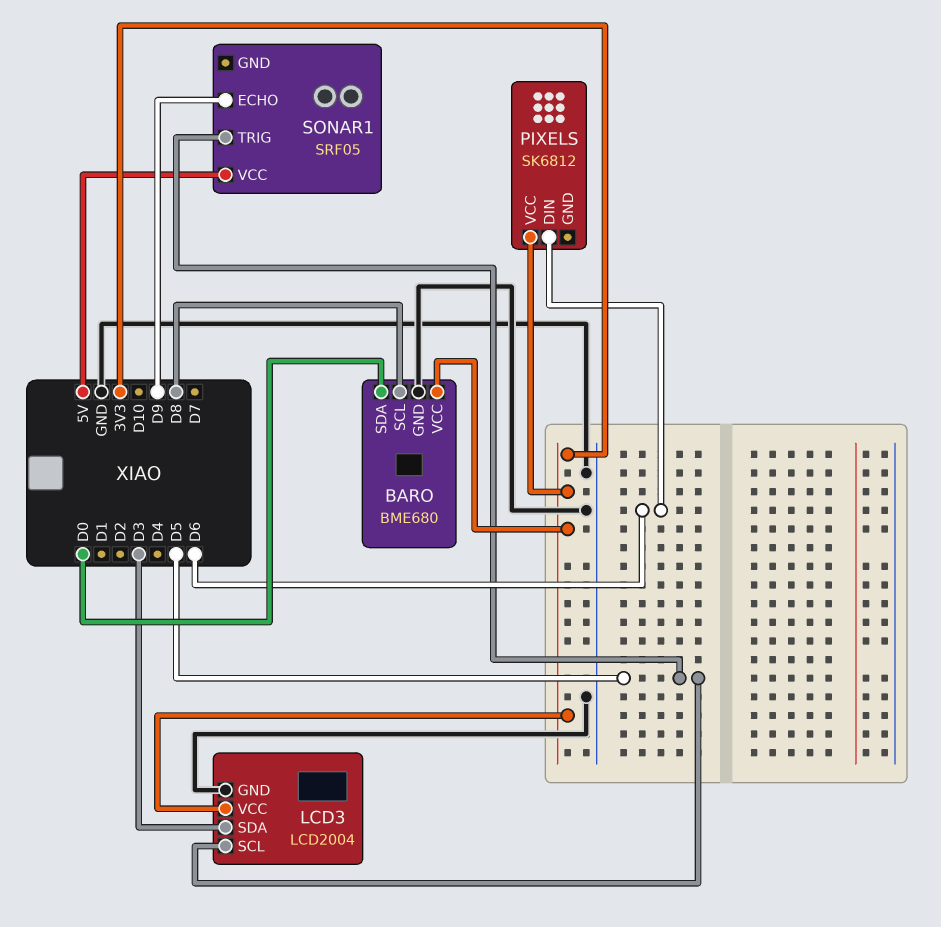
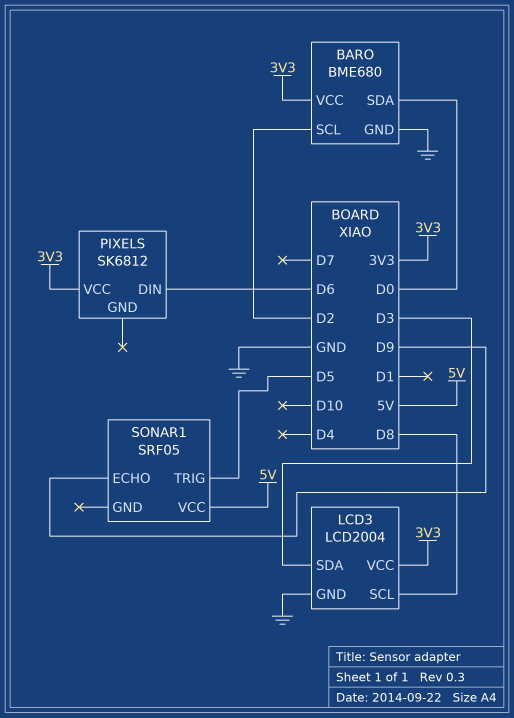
BARO pin SCL: D8 -> D2
LCD3 pin SCL: D5 -> D8

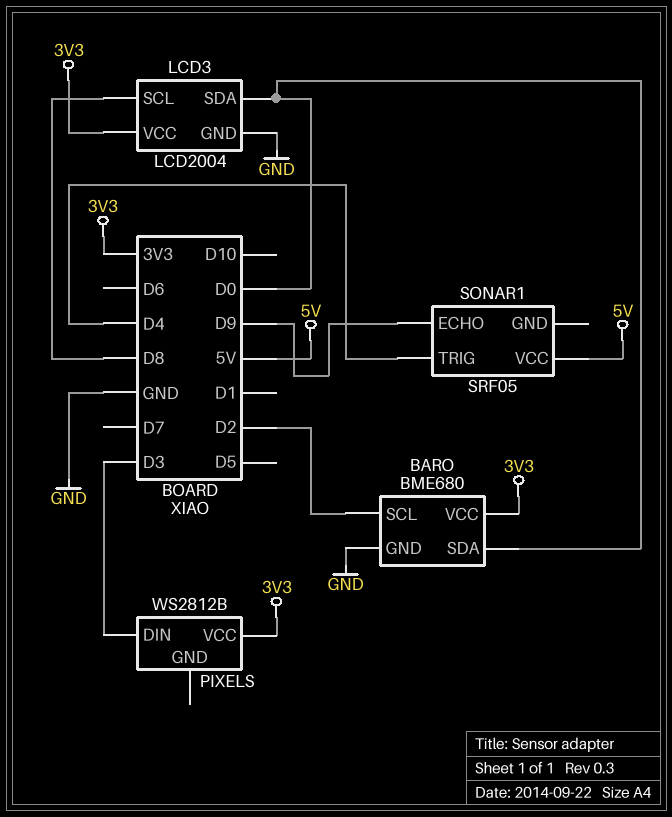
LCD3 pin SDA: D3 -> D0
PIXELS: SK6812 -> WS2812B
PIXELS pin DIN: D6 -> D3
SONAR1 pin TRIG: D5 -> D4

